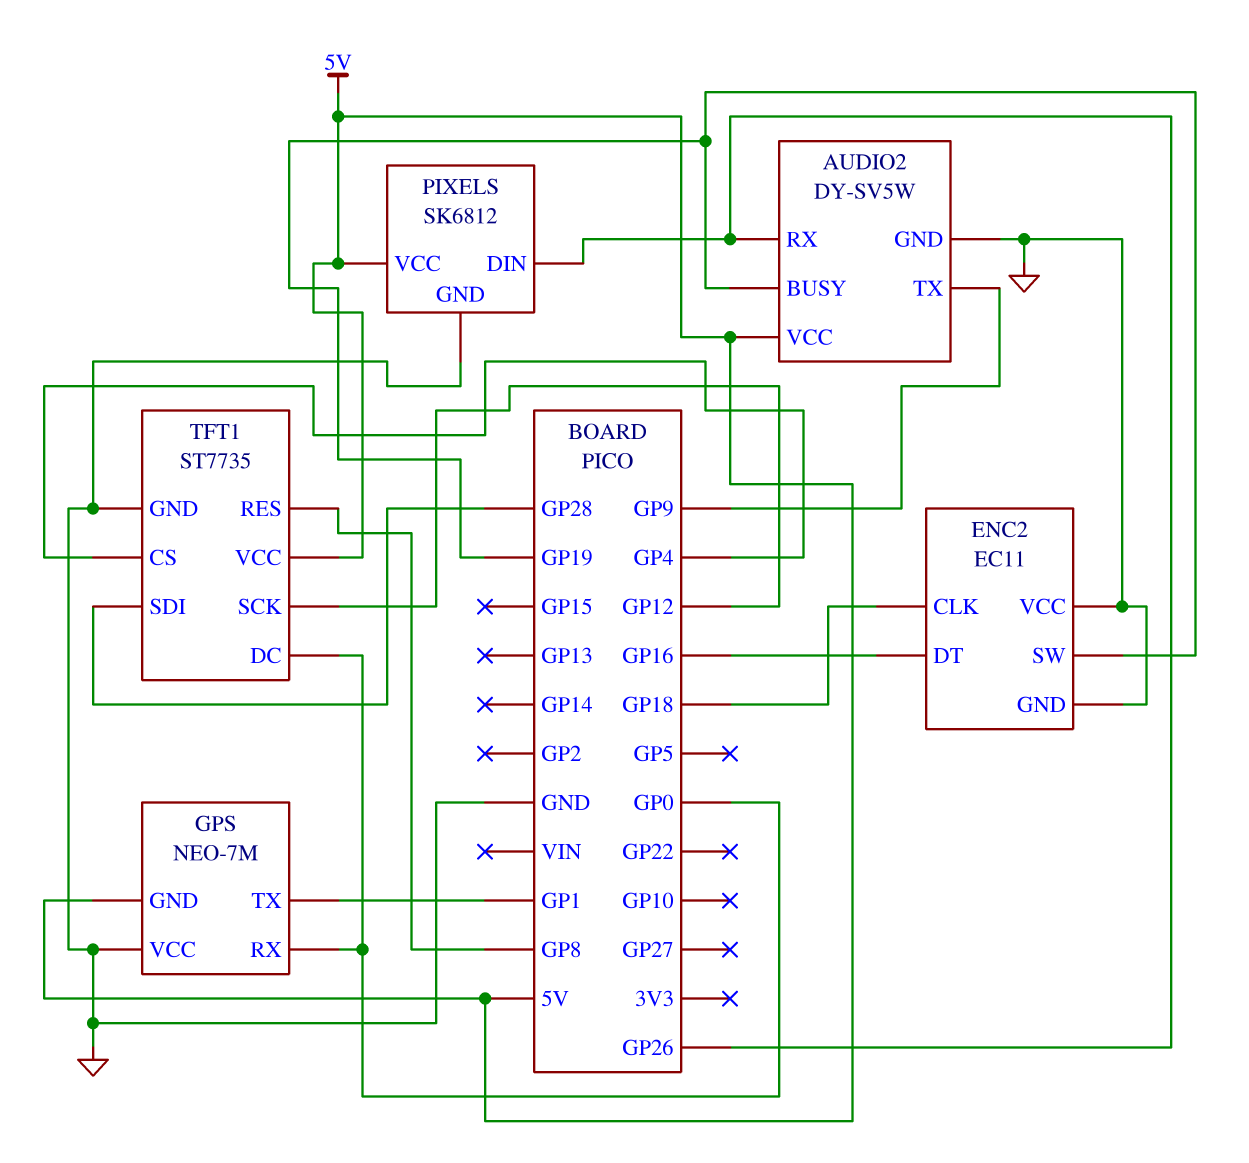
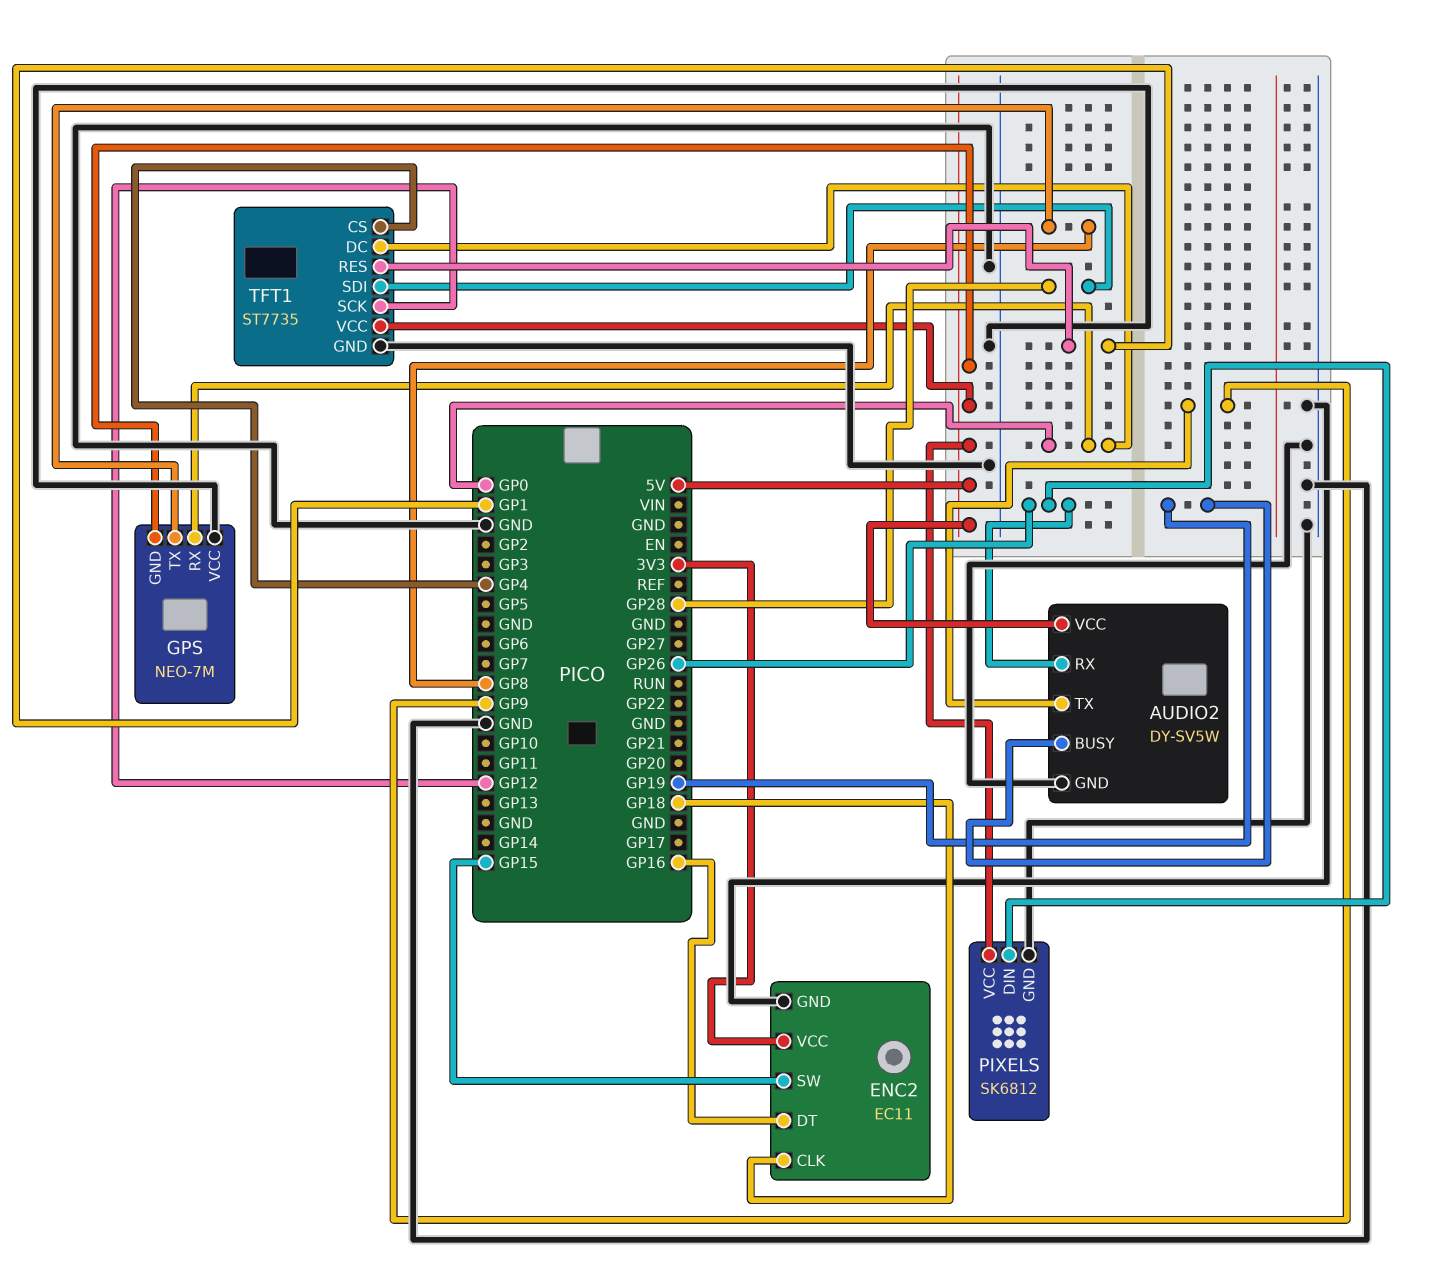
ENC2 pin SW: GP19 -> GP15
ENC2 pin VCC: GND -> 3V3
GPS pin TX: GP1 -> GP8
TFT1 pin RES: GP8 -> GP1

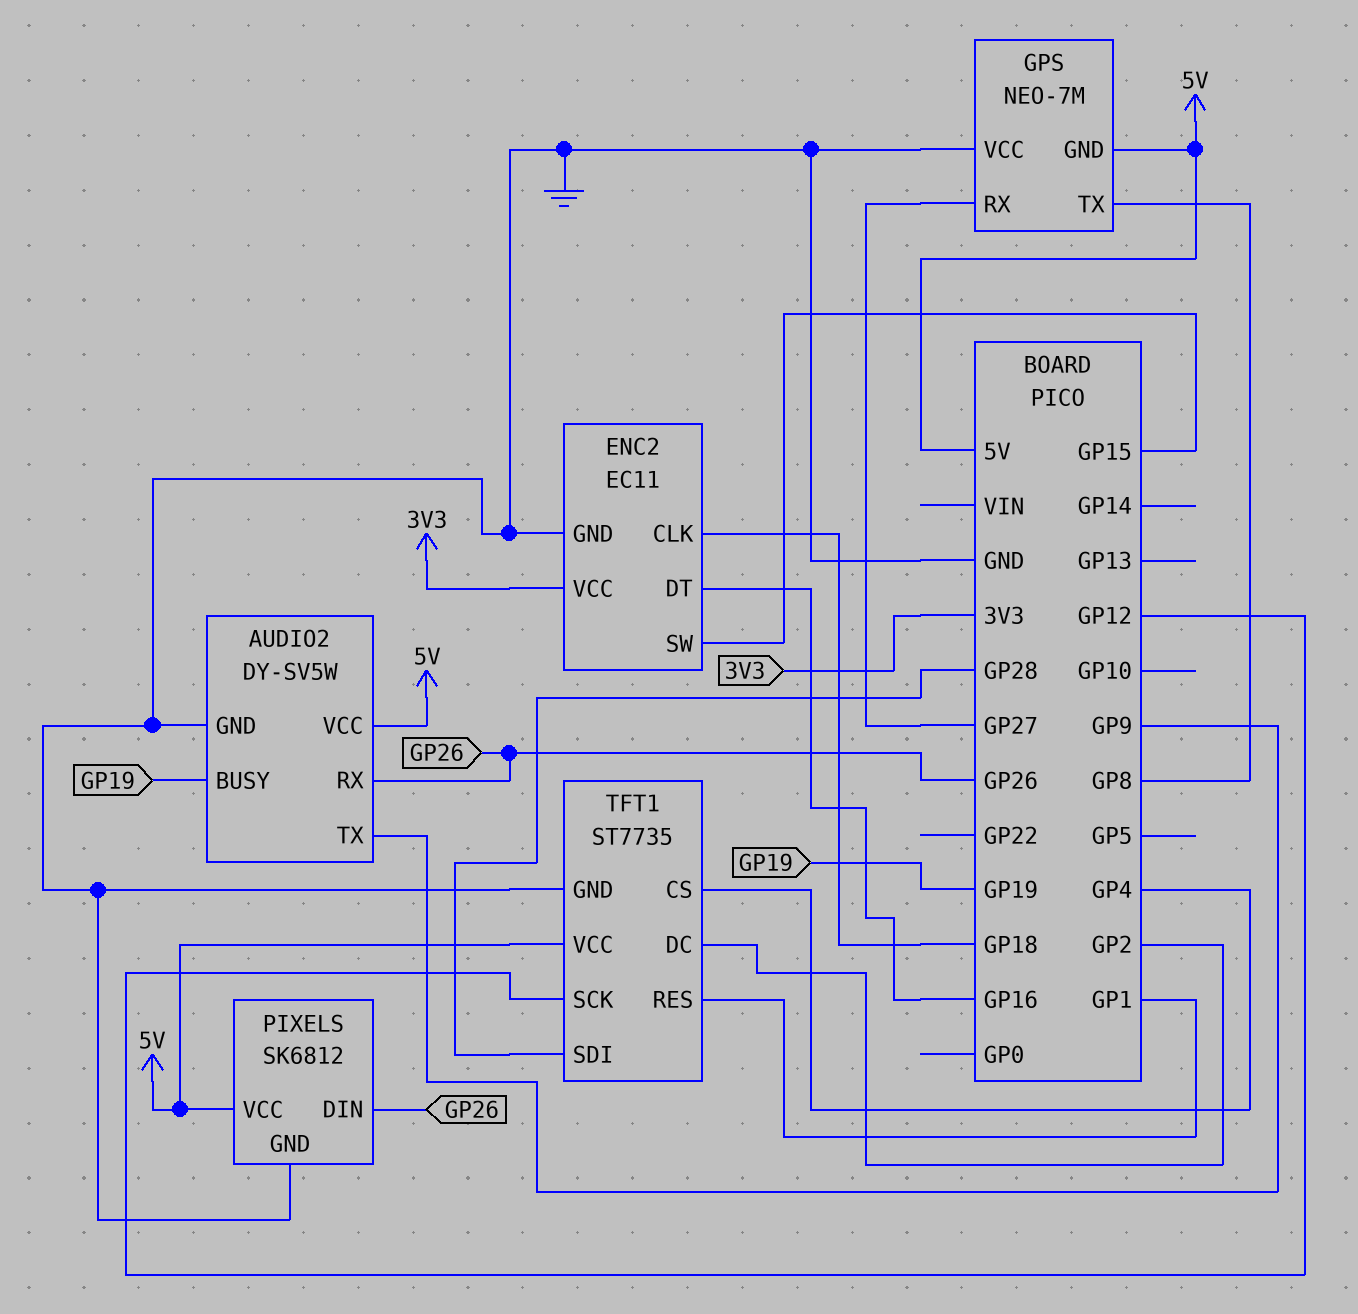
GPS pin RX: GP0 -> GP27
TFT1 pin DC: GP0 -> GP2

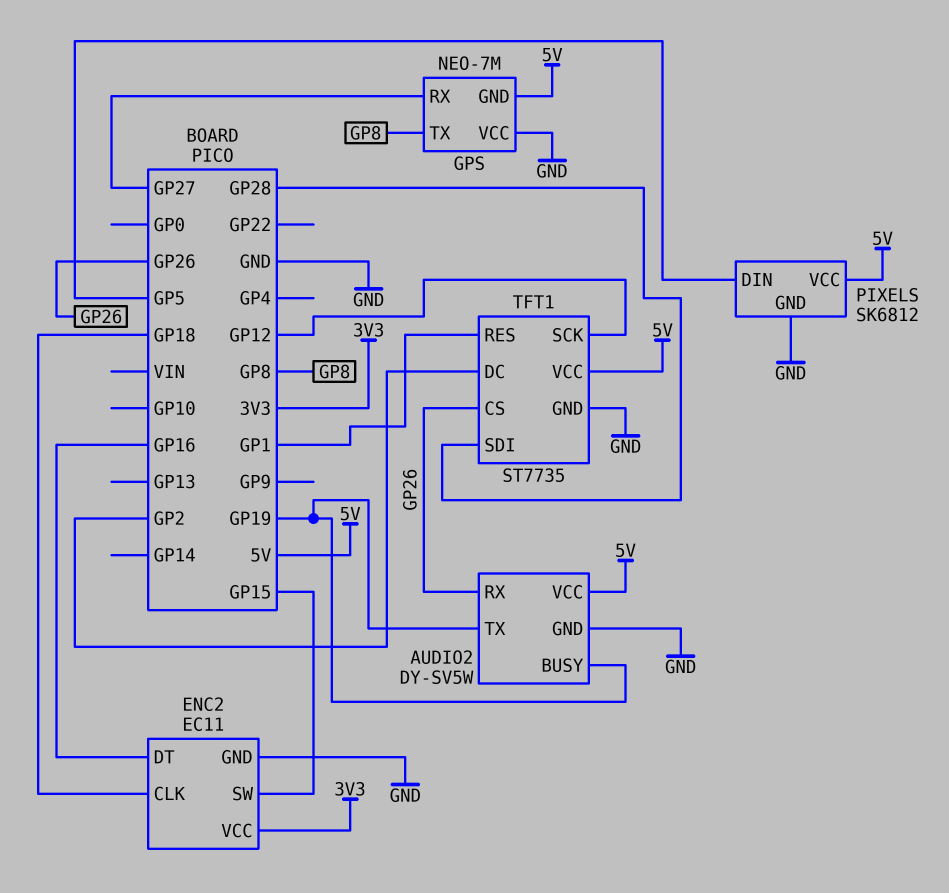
AUDIO2 pin TX: GP9 -> GP19
PIXELS pin DIN: GP26 -> GP5
TFT1 pin CS: GP4 -> GP26

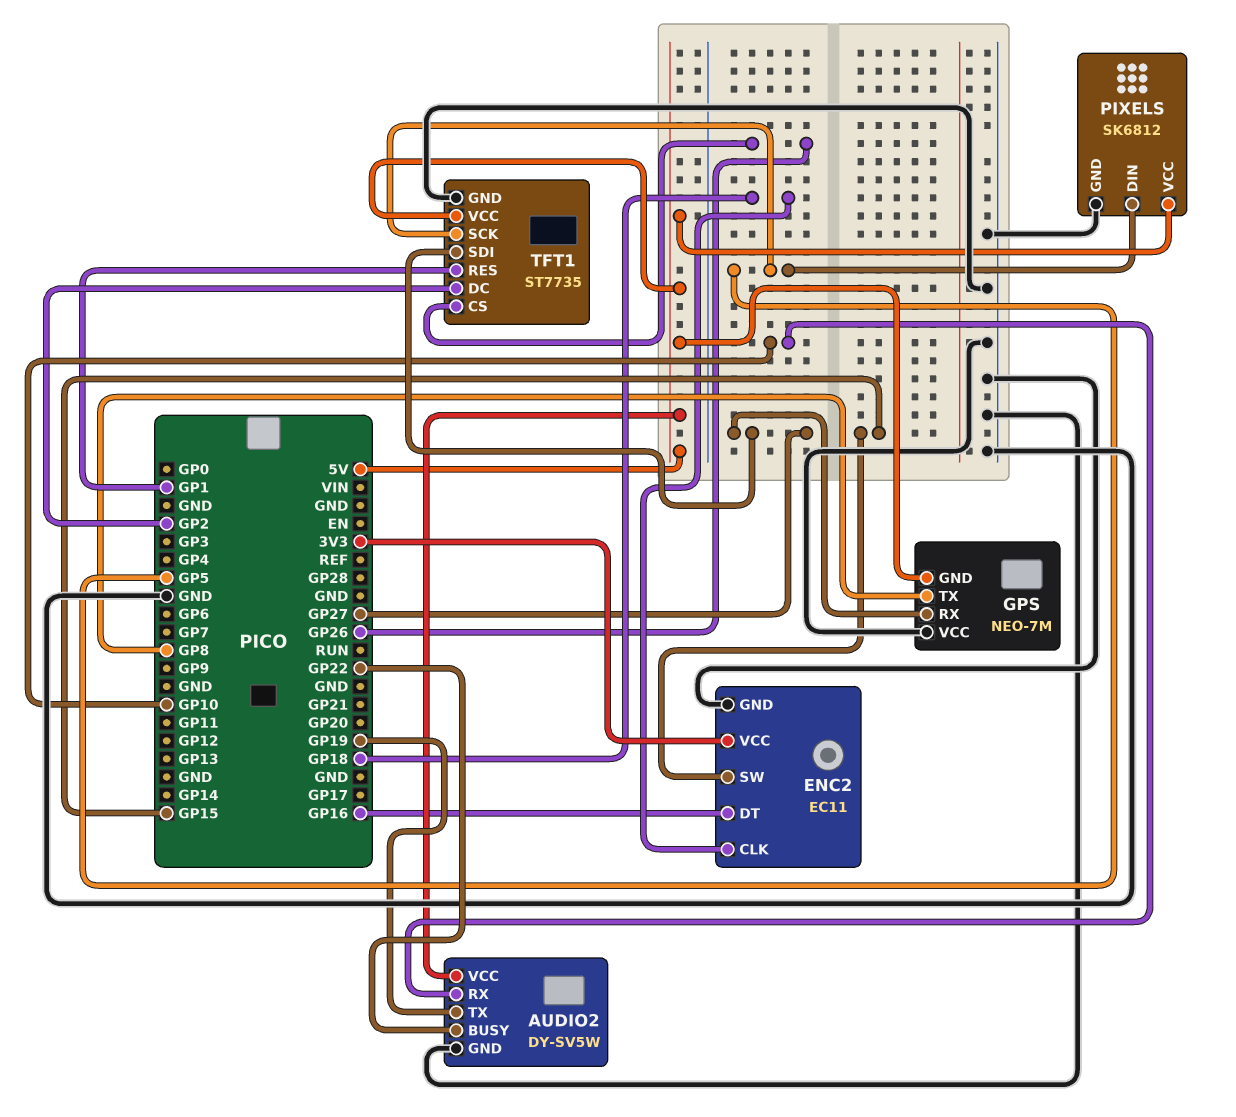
AUDIO2 pin BUSY: GP19 -> GP22
AUDIO2 pin RX: GP26 -> GP10
TFT1 pin SCK: GP12 -> GP5
TFT1 pin SDI: GP28 -> GP27

